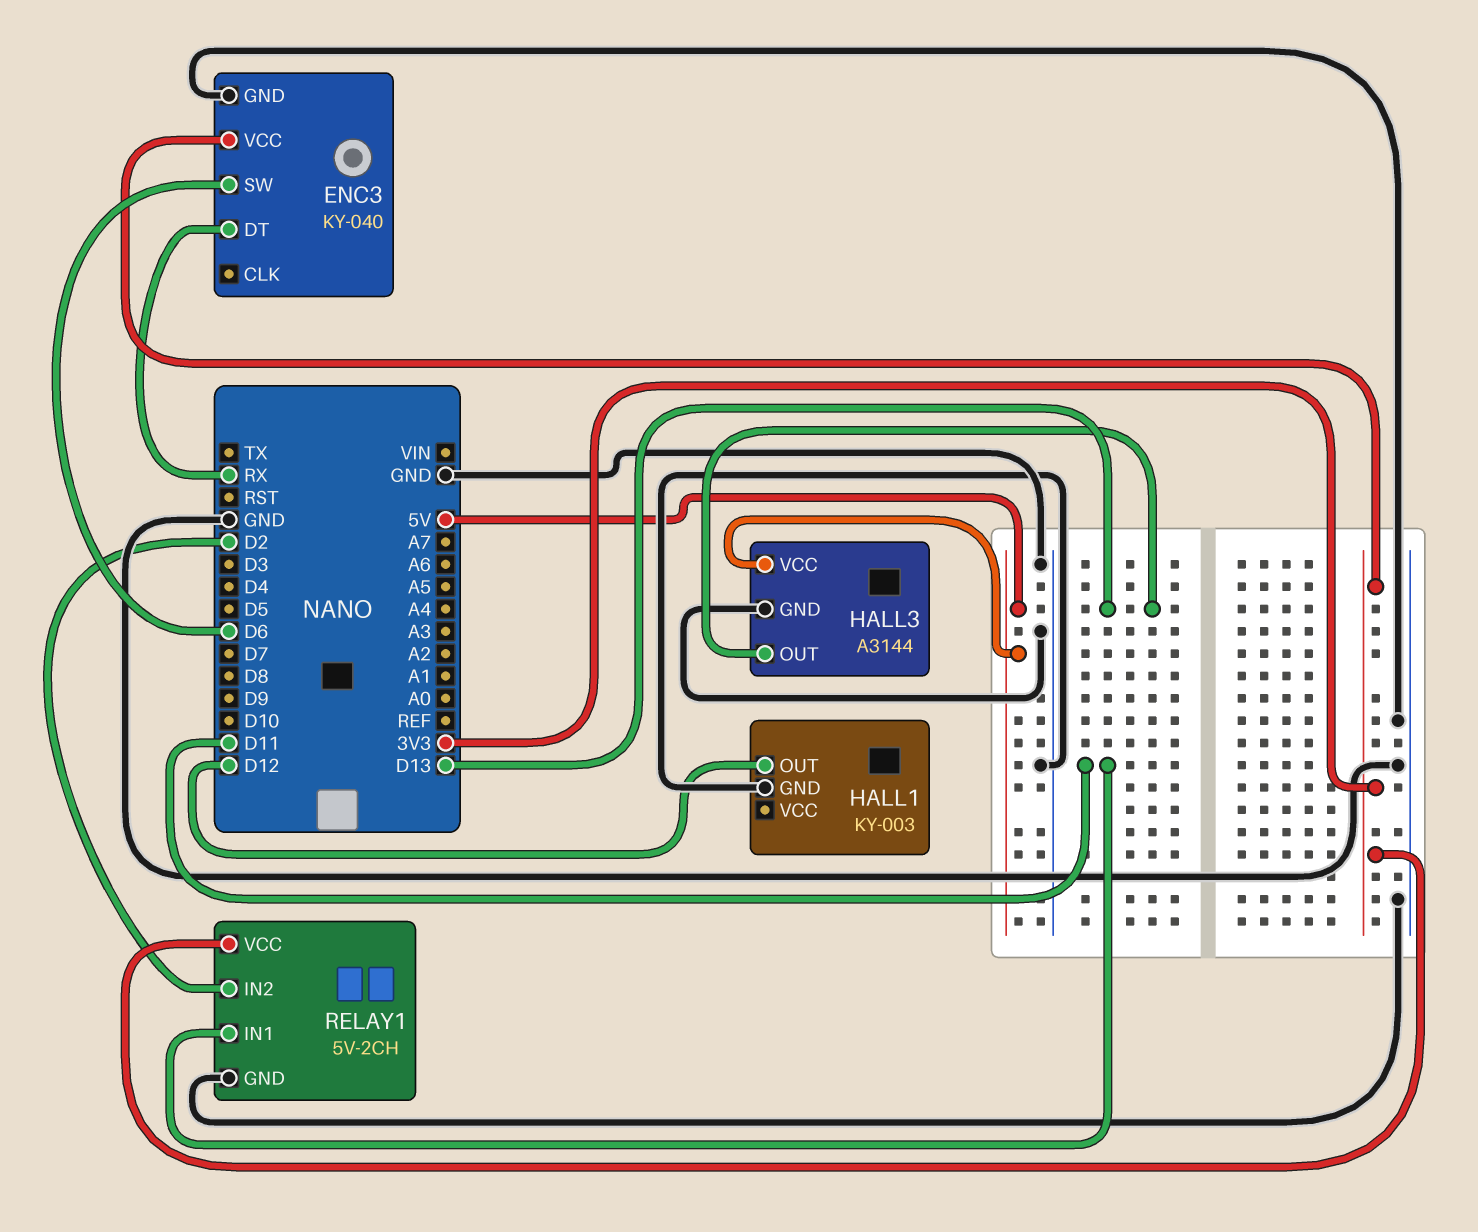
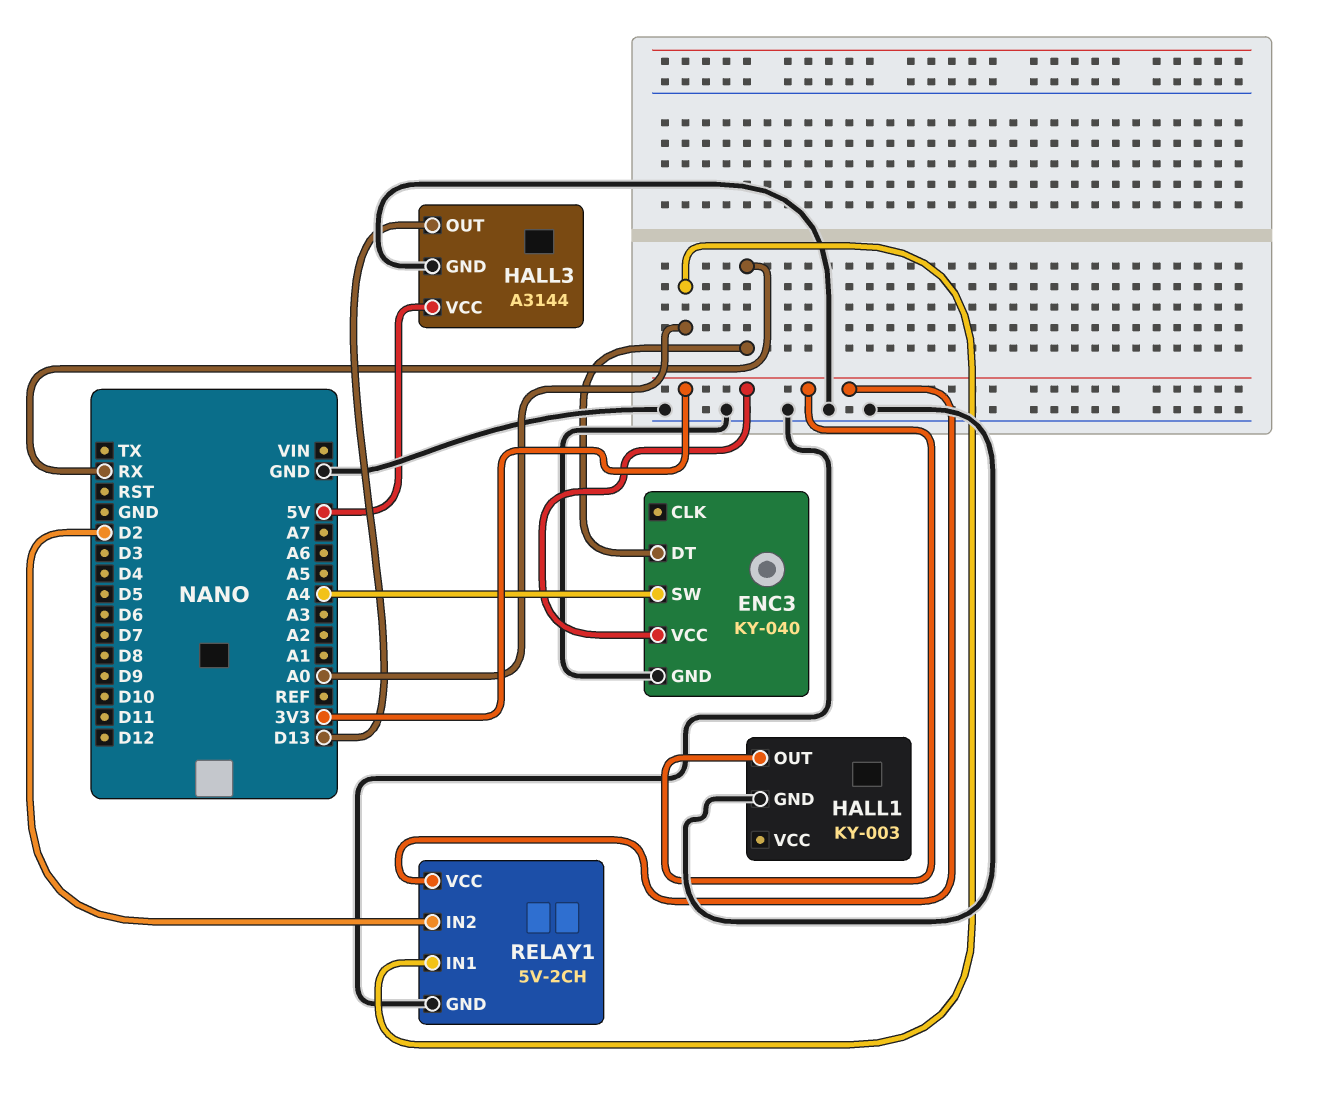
ENC3 pin SW: D6 -> A4
HALL1 pin OUT: D12 -> 3V3
RELAY1 pin IN1: D11 -> A0

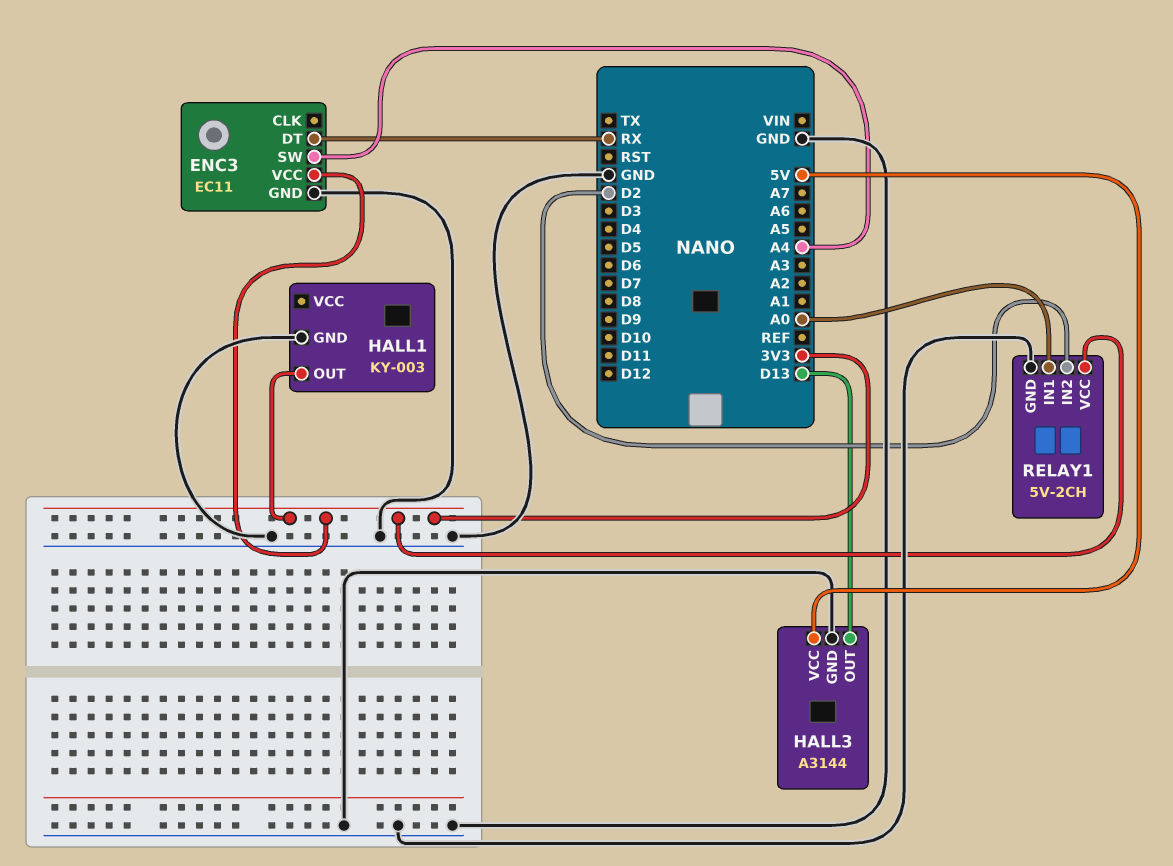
ENC3: KY-040 -> EC11

